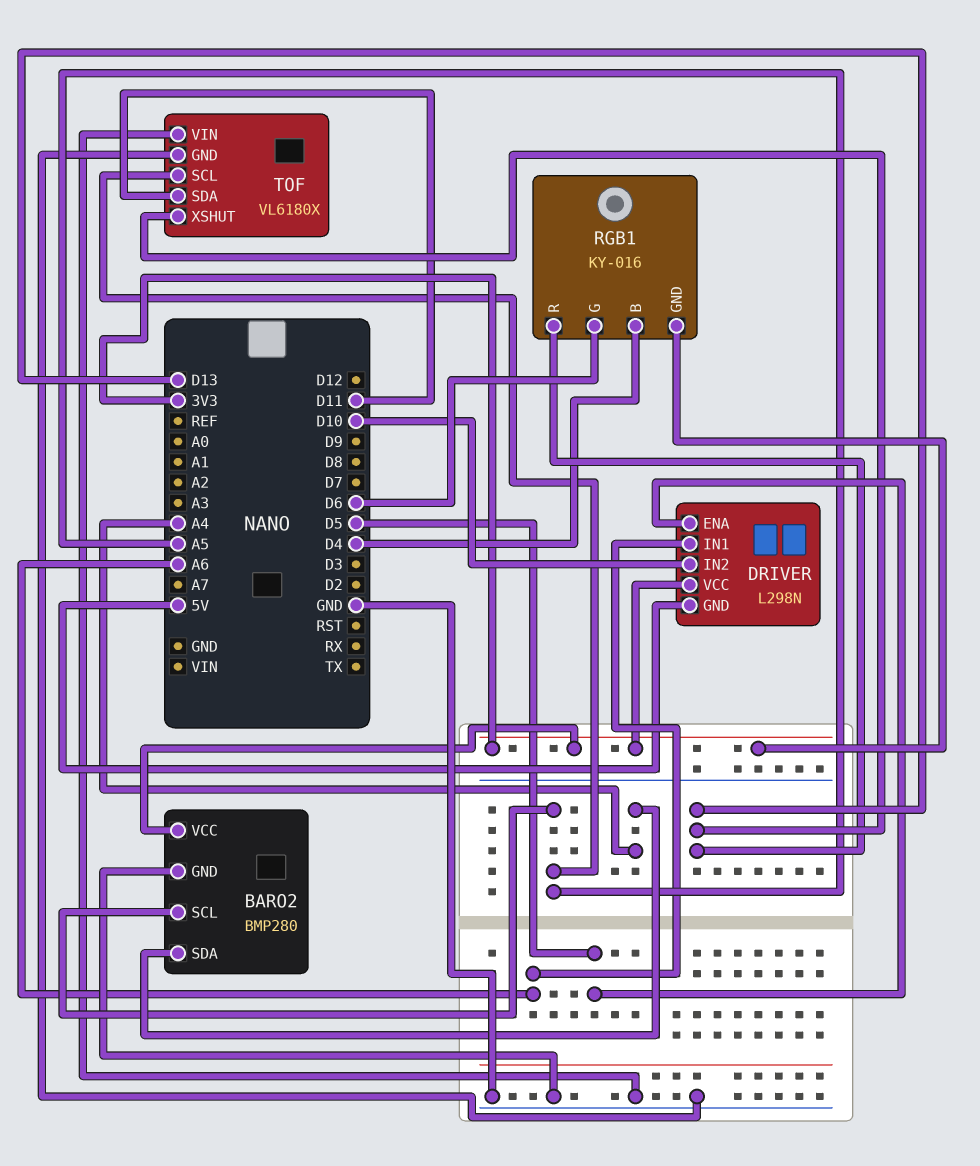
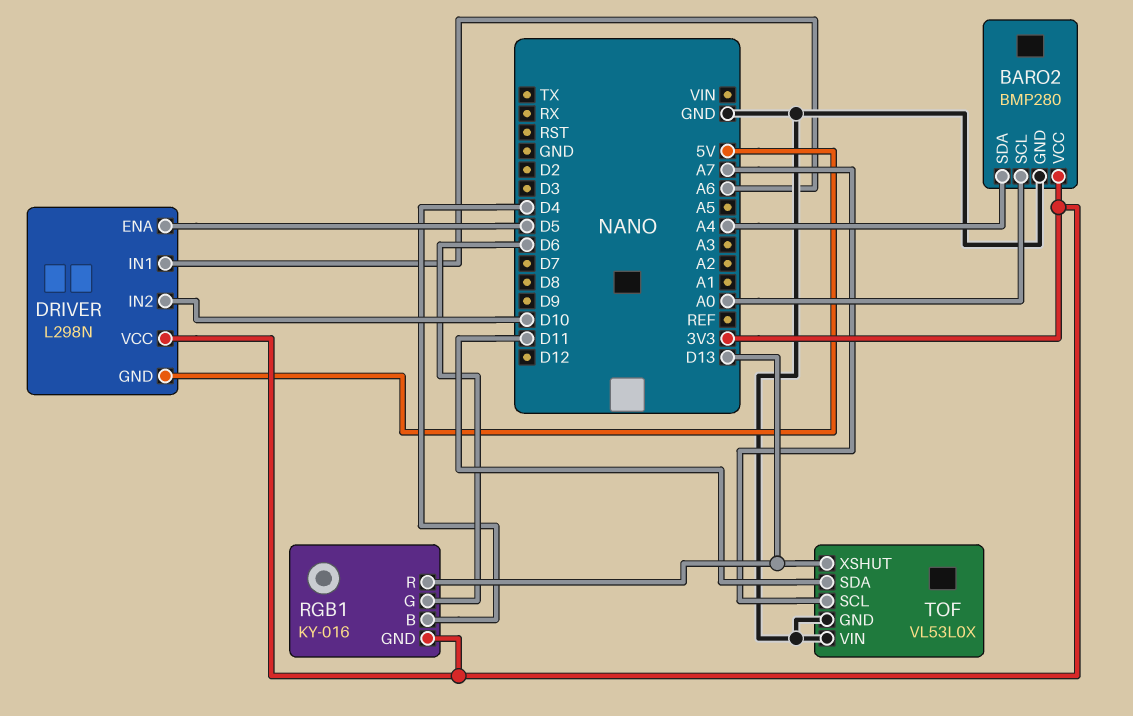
BARO2 pin SCL: A5 -> A0
TOF: VL6180X -> VL53L0X
TOF pin SCL: A5 -> A7

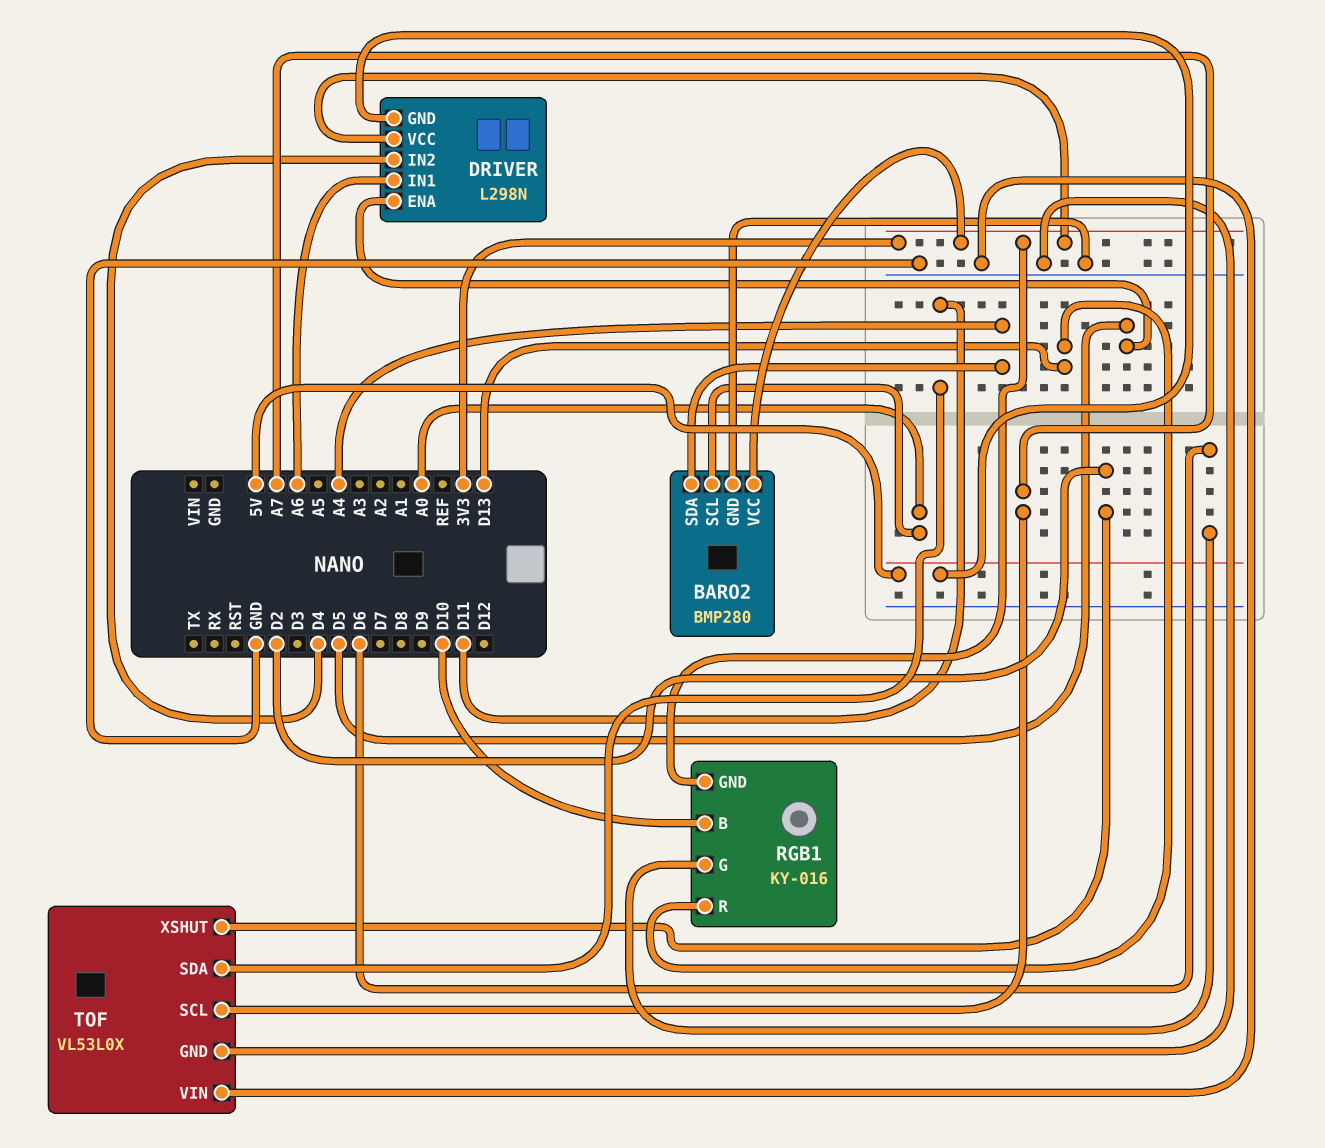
DRIVER pin IN2: D10 -> D4
RGB1 pin B: D4 -> D10
TOF pin XSHUT: D13 -> D2

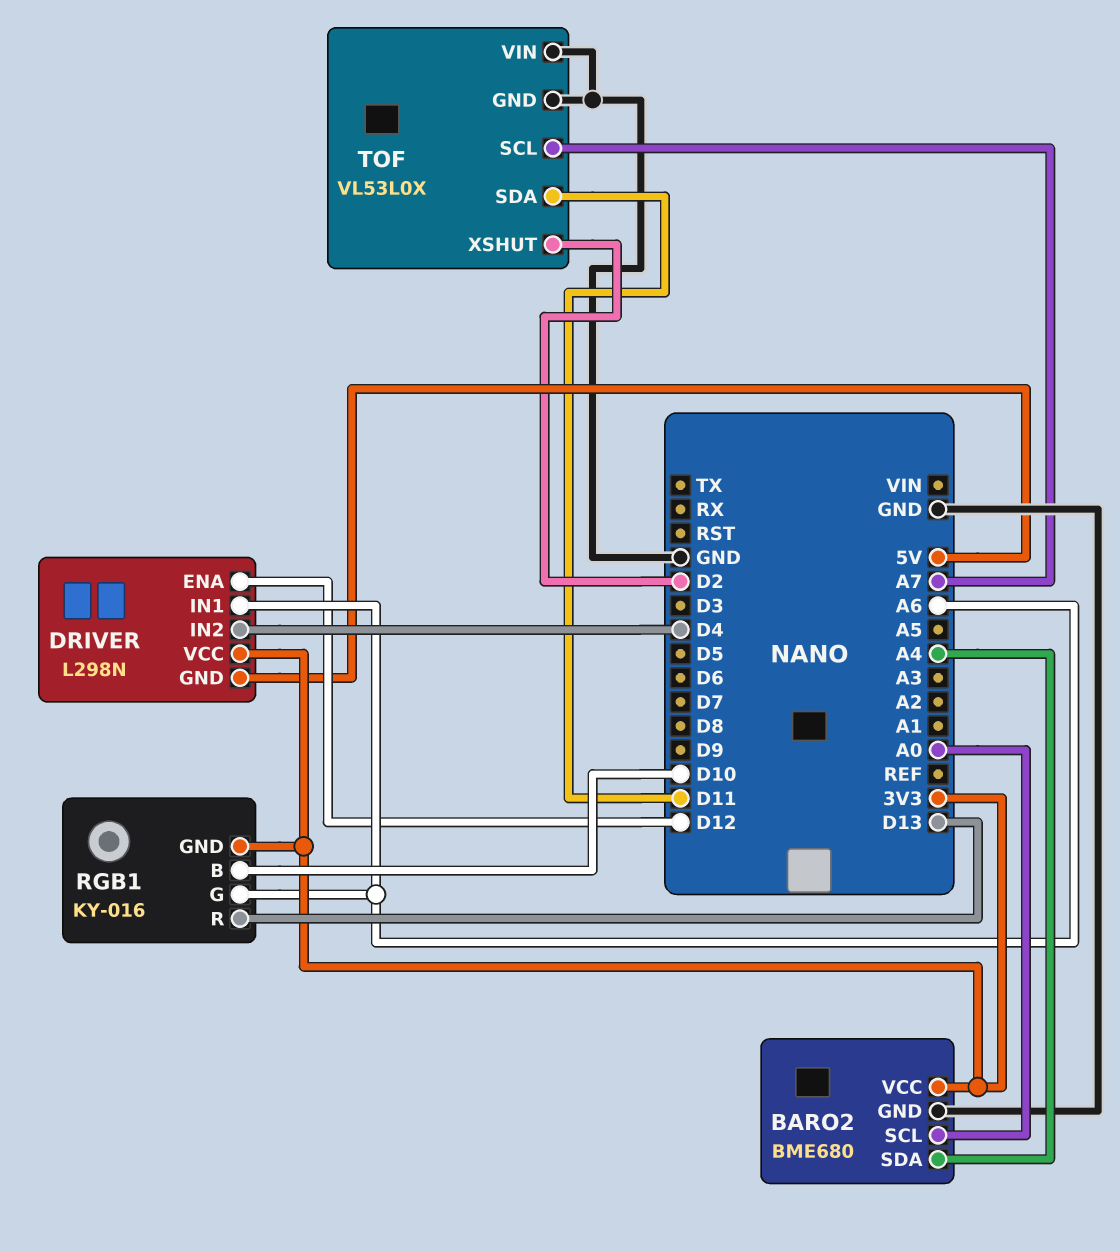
BARO2: BMP280 -> BME680
DRIVER pin ENA: D5 -> D12
RGB1 pin G: D6 -> A6

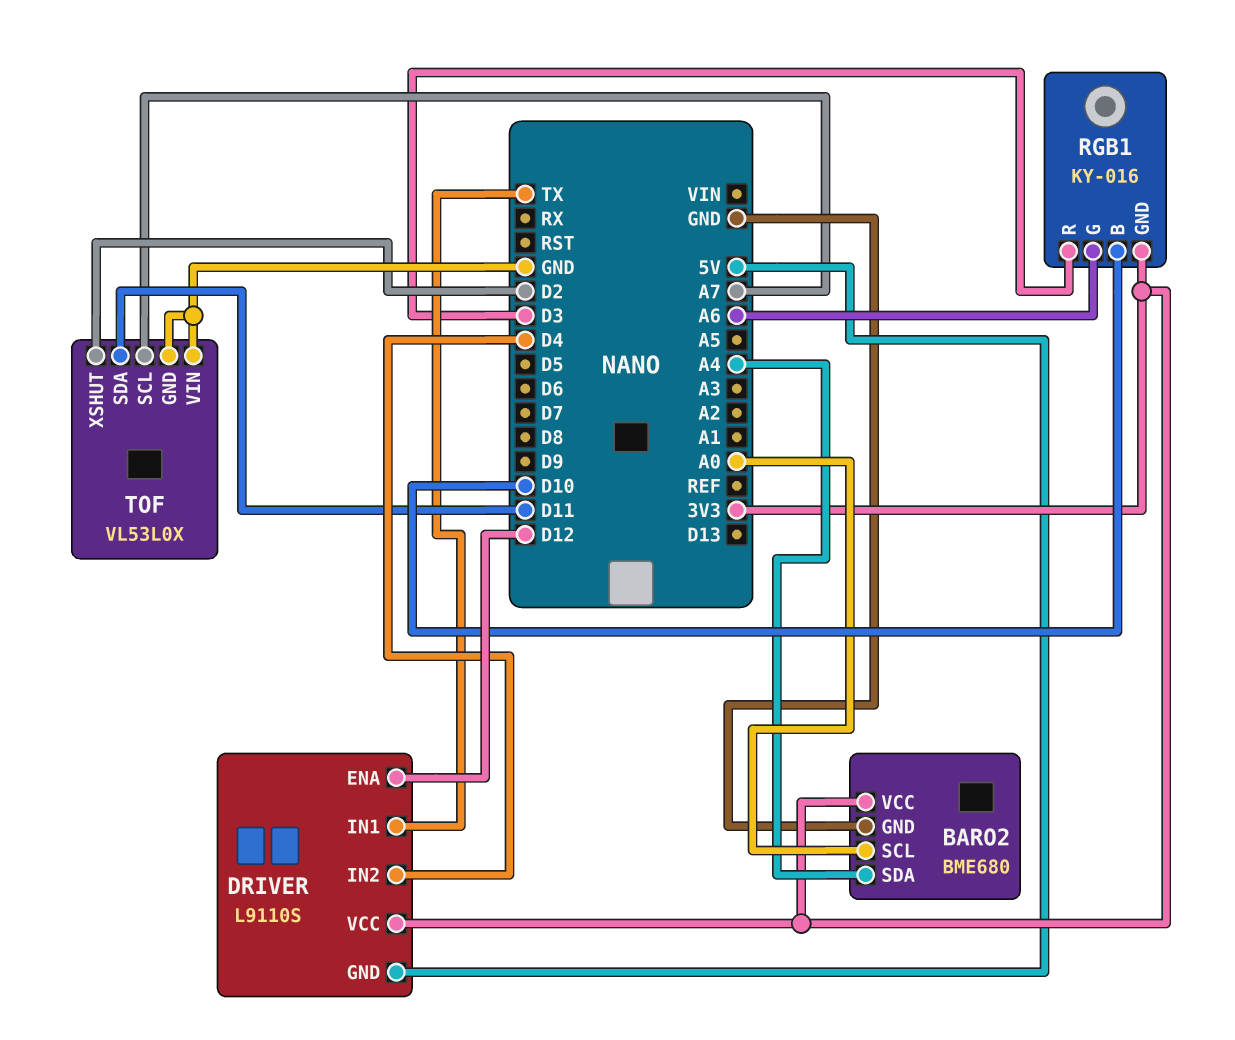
DRIVER: L298N -> L9110S
DRIVER pin IN1: A6 -> TX
RGB1 pin R: D13 -> D3

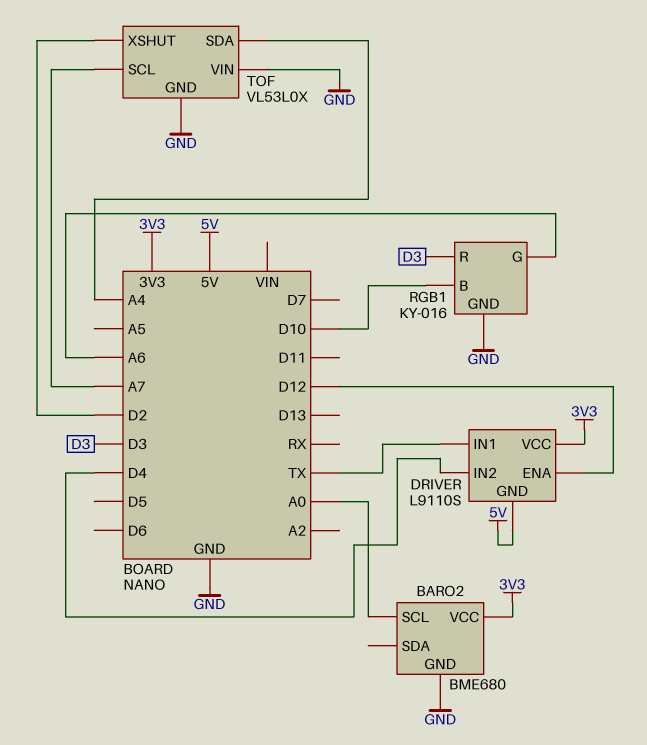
BARO2 pin SDA: A4 -> none
RGB1 pin GND: 3V3 -> GND
TOF pin SDA: D11 -> A4

